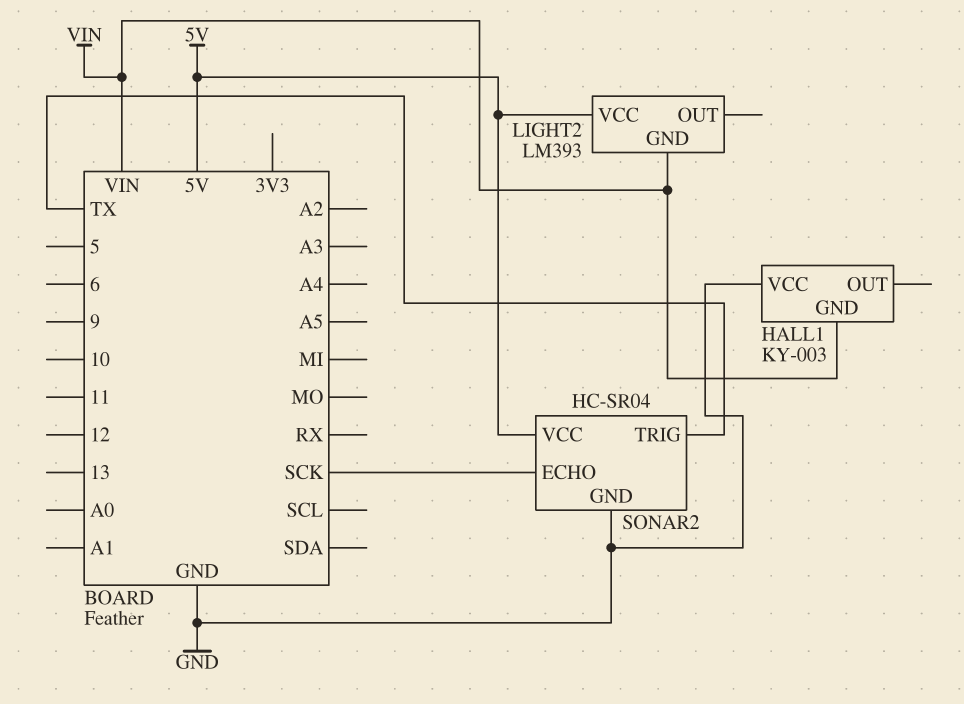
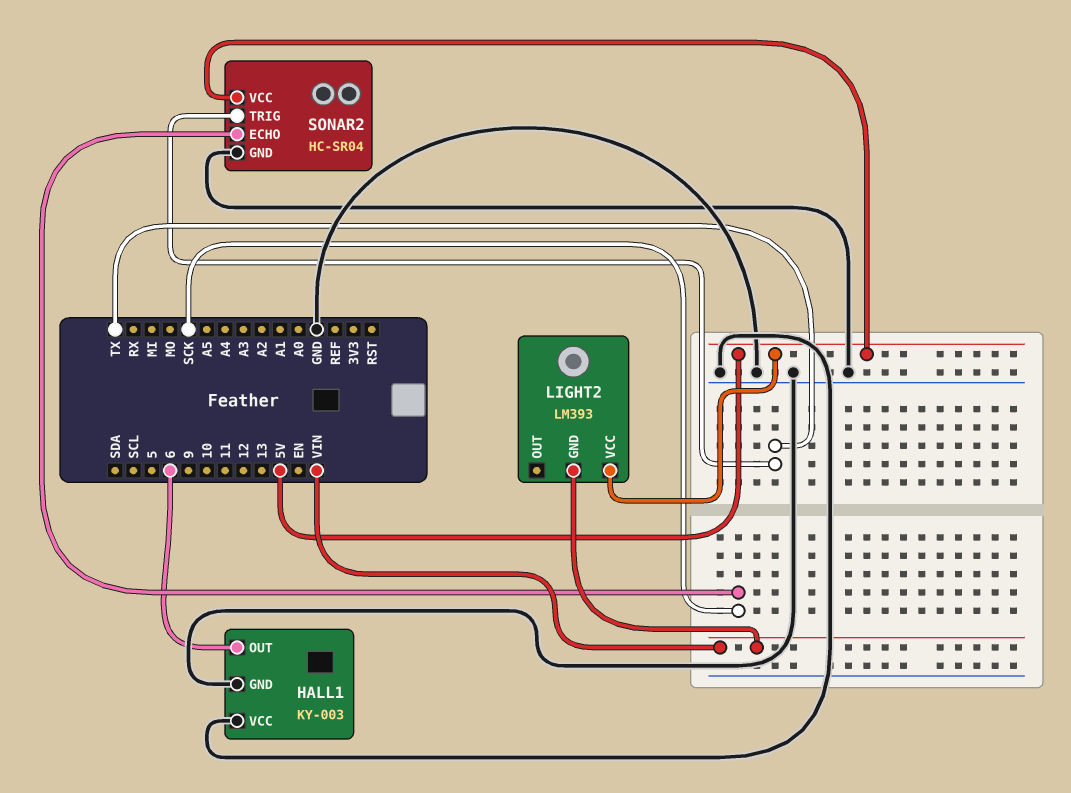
HALL1 pin GND: VIN -> GND
HALL1 pin OUT: none -> 6

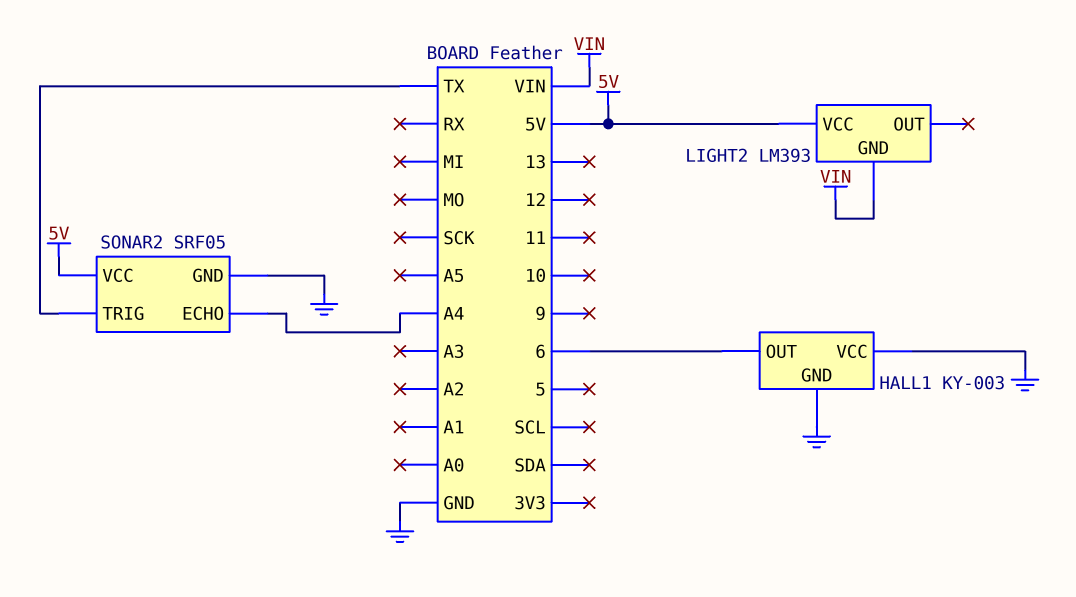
SONAR2: HC-SR04 -> SRF05
SONAR2 pin ECHO: SCK -> A4

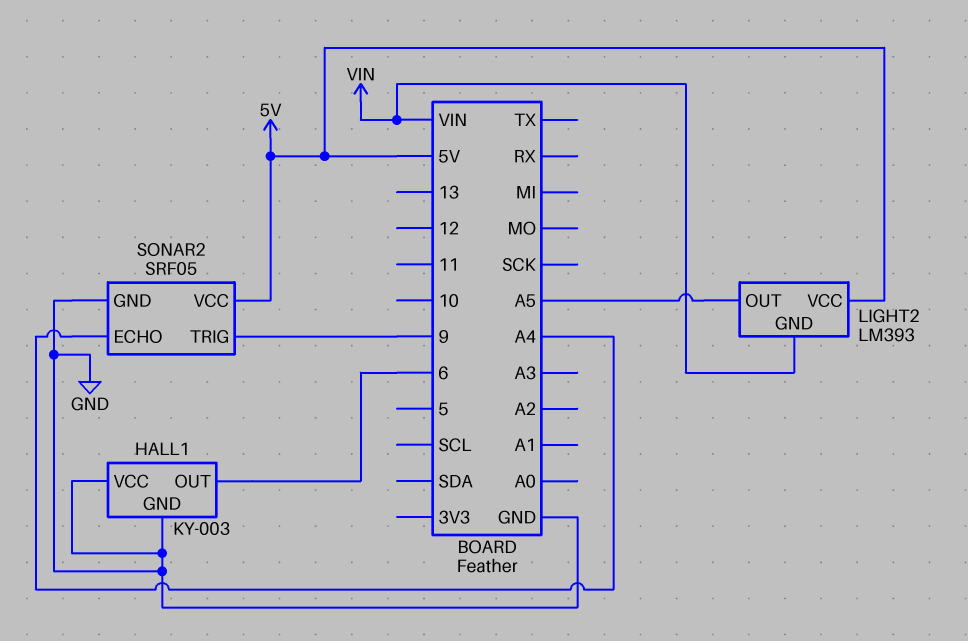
LIGHT2 pin OUT: none -> A5
SONAR2 pin TRIG: TX -> 9

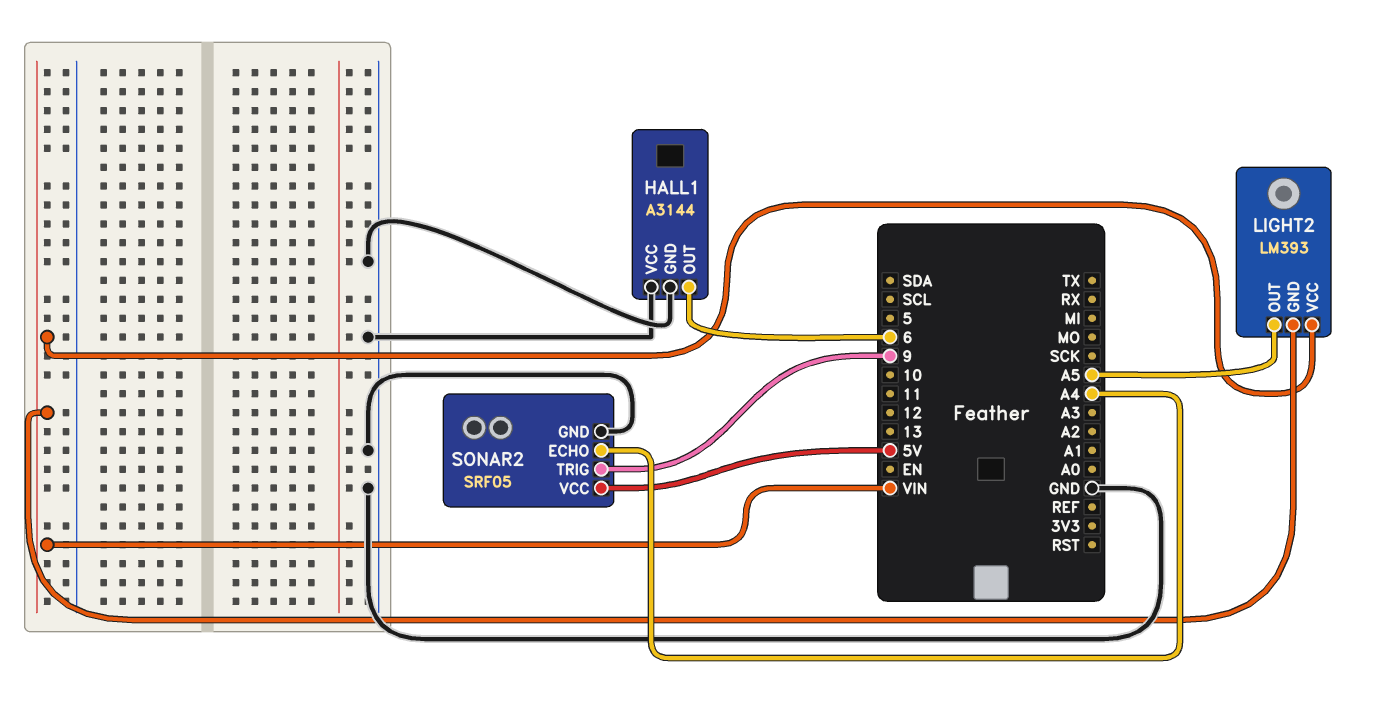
HALL1: KY-003 -> A3144
LIGHT2 pin VCC: 5V -> VIN

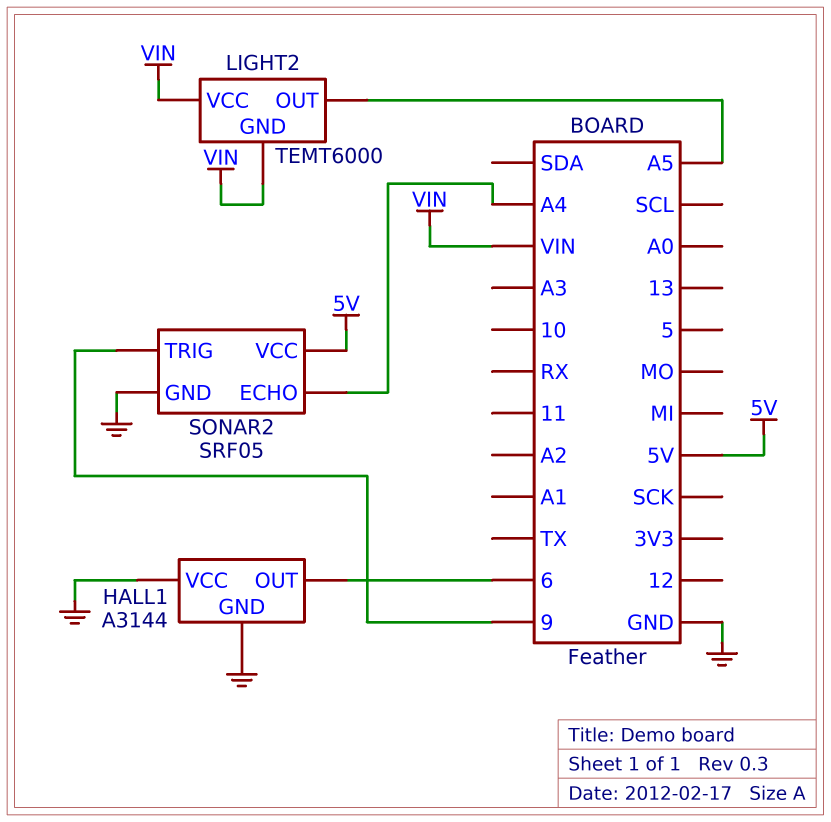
LIGHT2: LM393 -> TEMT6000

